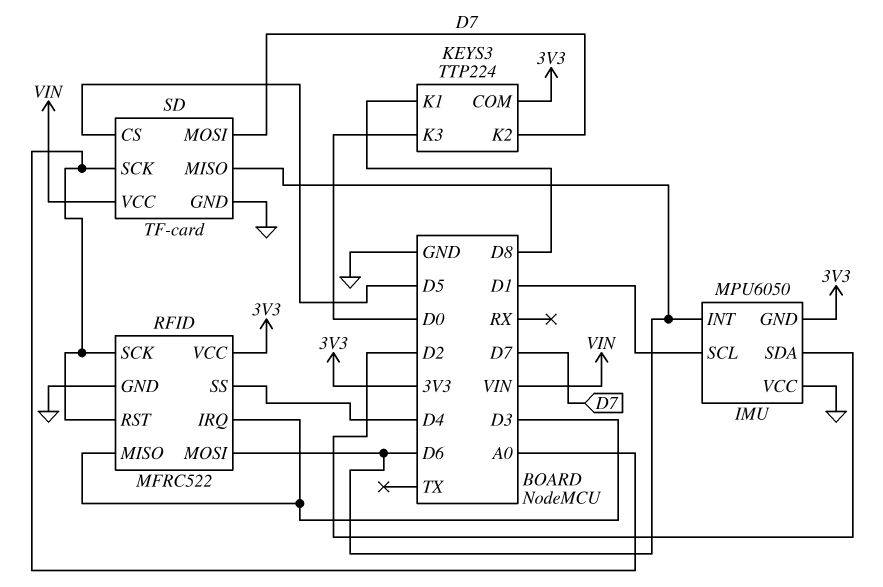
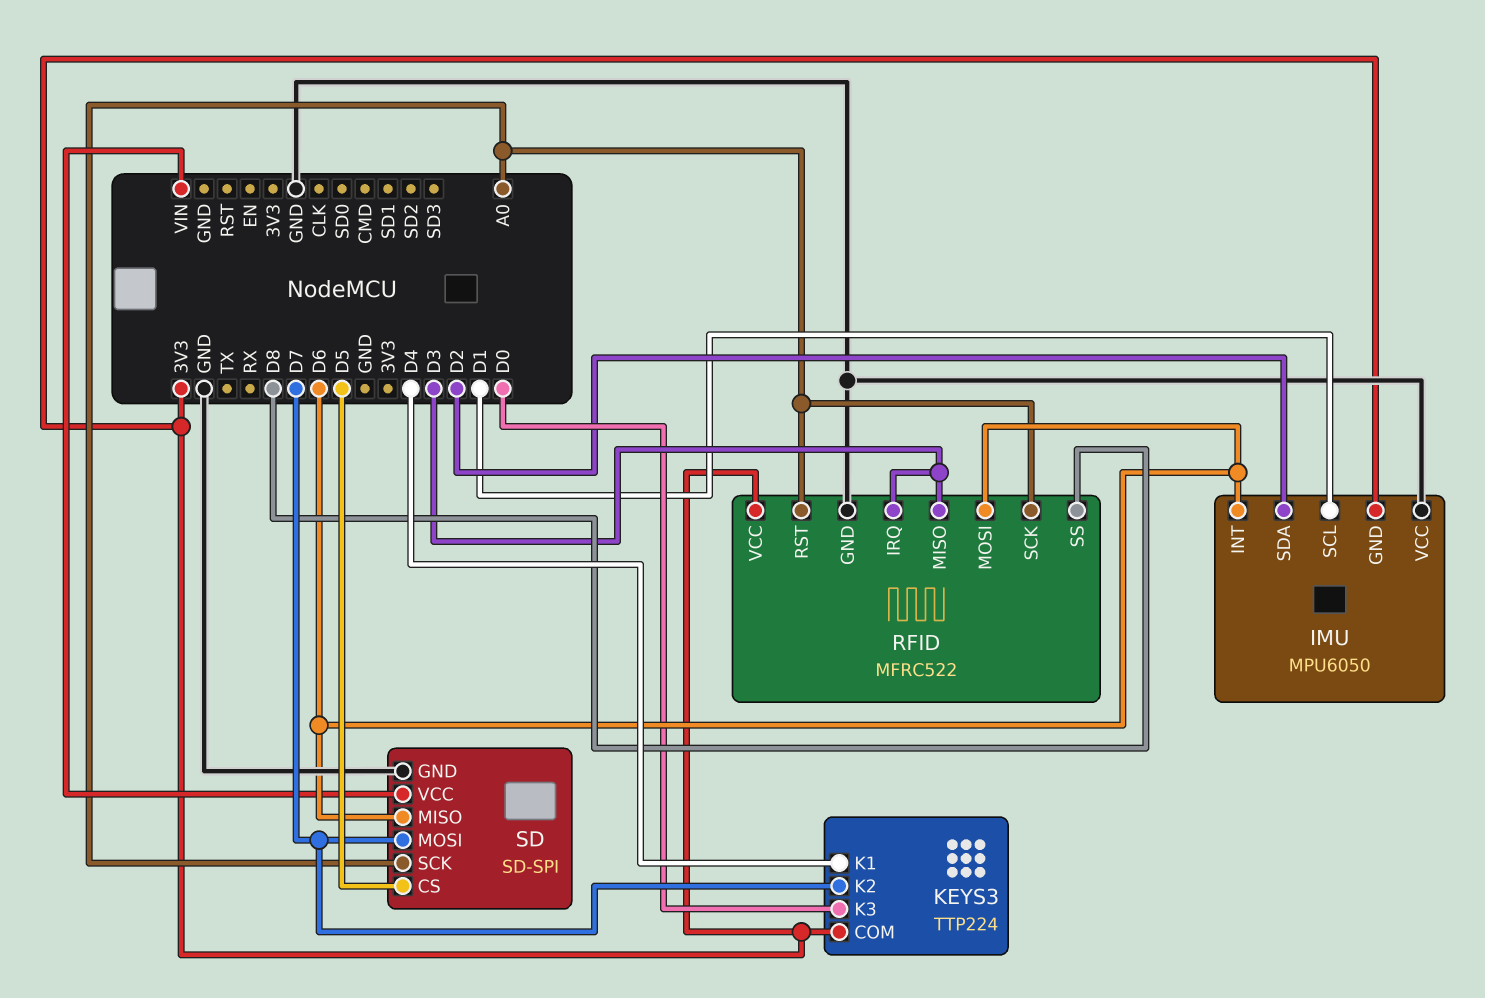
KEYS3 pin K1: D8 -> D4
RFID pin SS: D4 -> D8
SD: TF-card -> SD-SPI

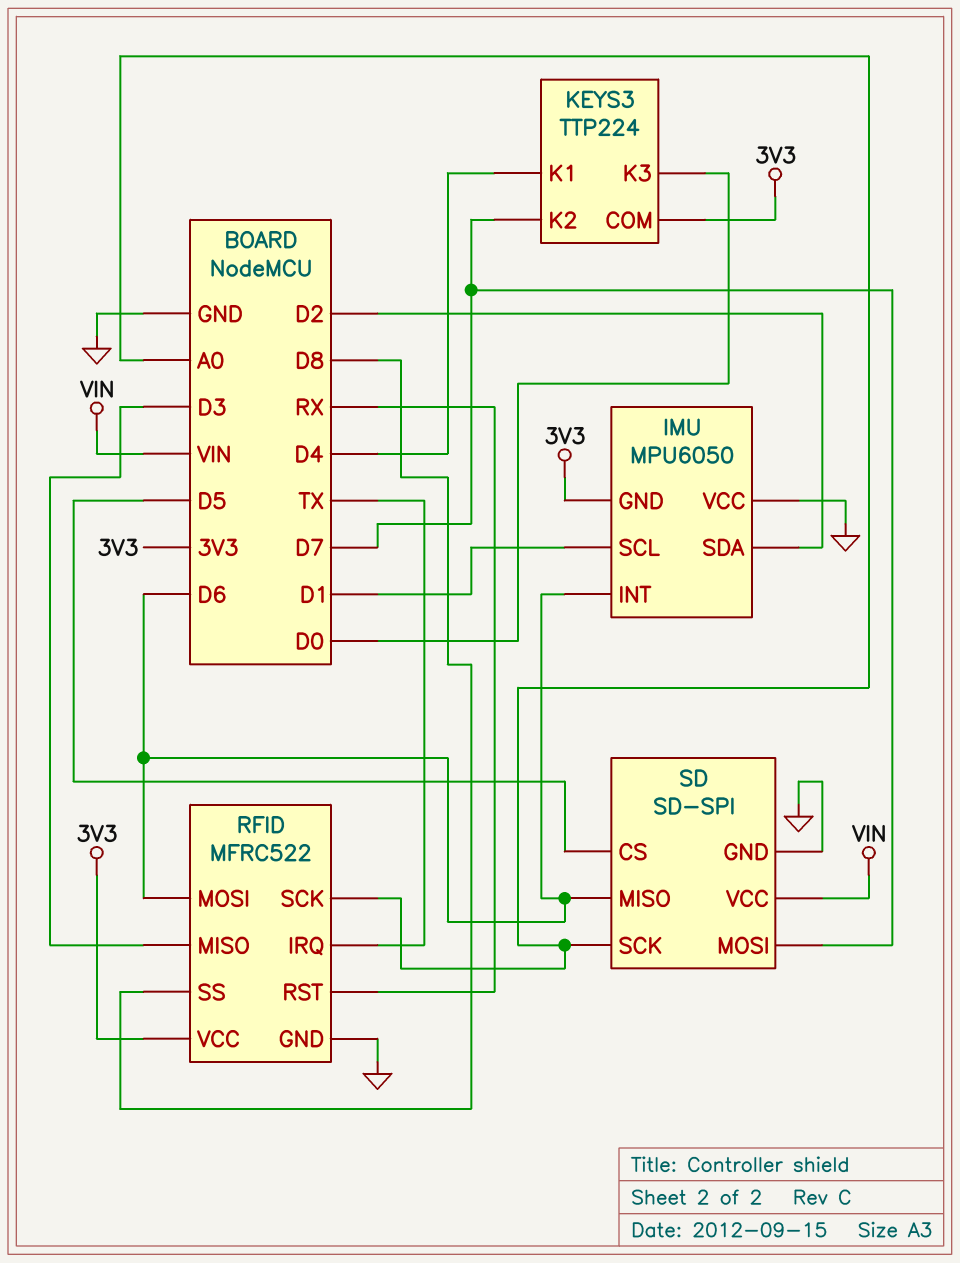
RFID pin IRQ: D3 -> TX
RFID pin RST: A0 -> RX

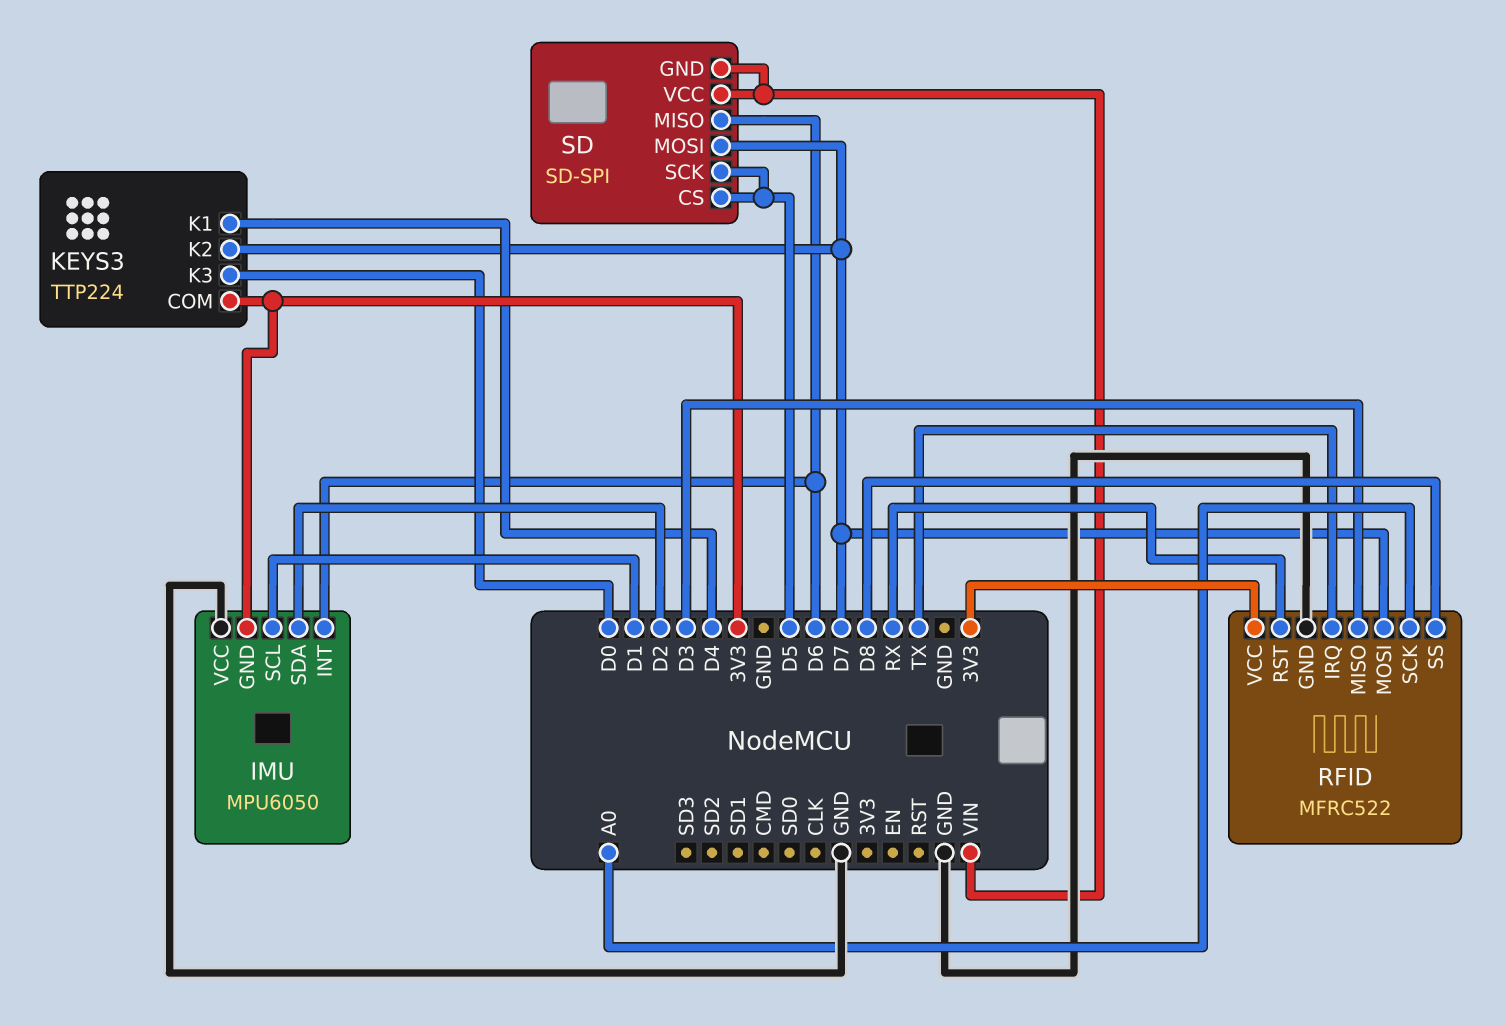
RFID pin MOSI: D6 -> D7
SD pin GND: GND -> VIN
SD pin SCK: A0 -> D5

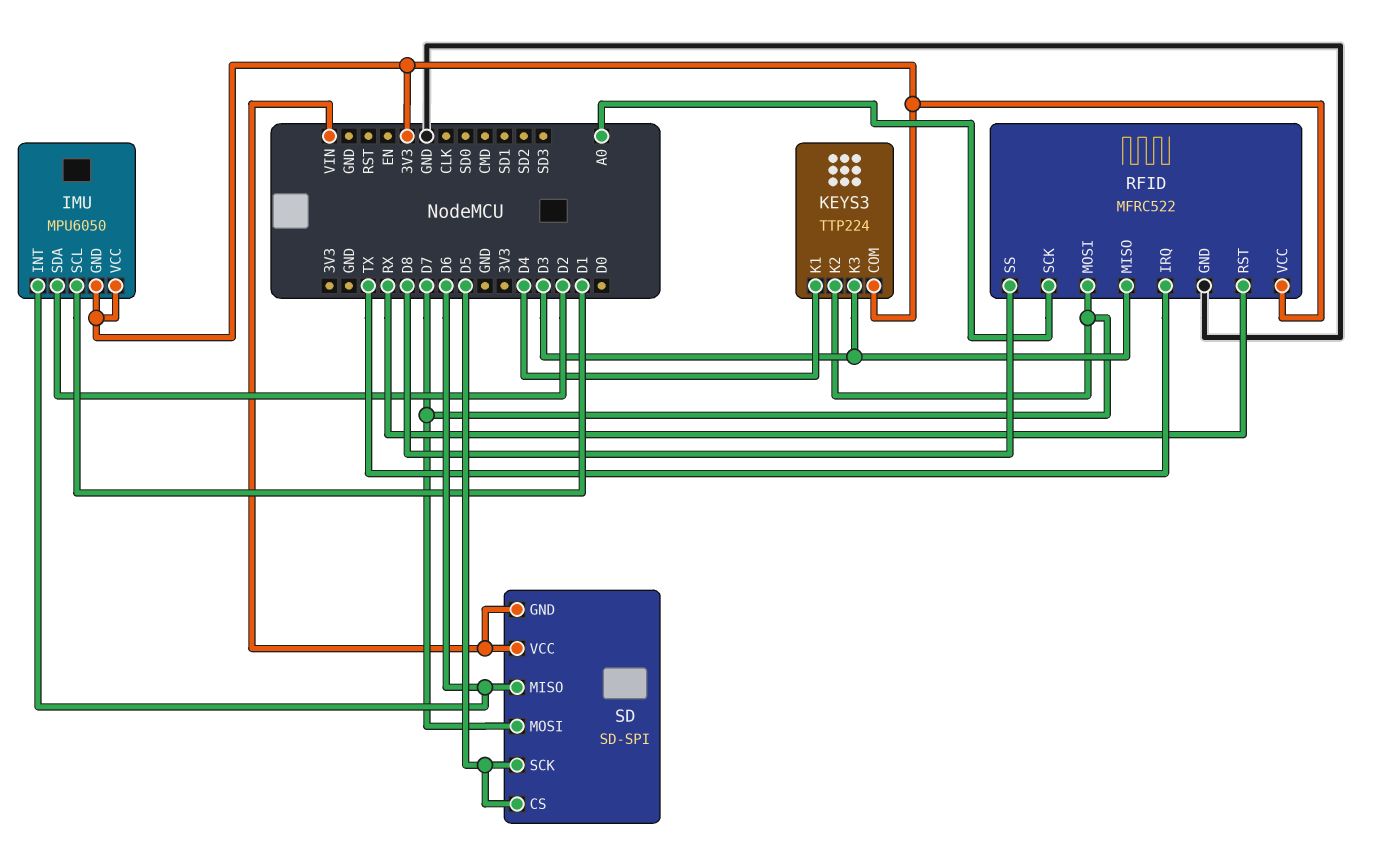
IMU pin VCC: GND -> 3V3
KEYS3 pin K3: D0 -> D3

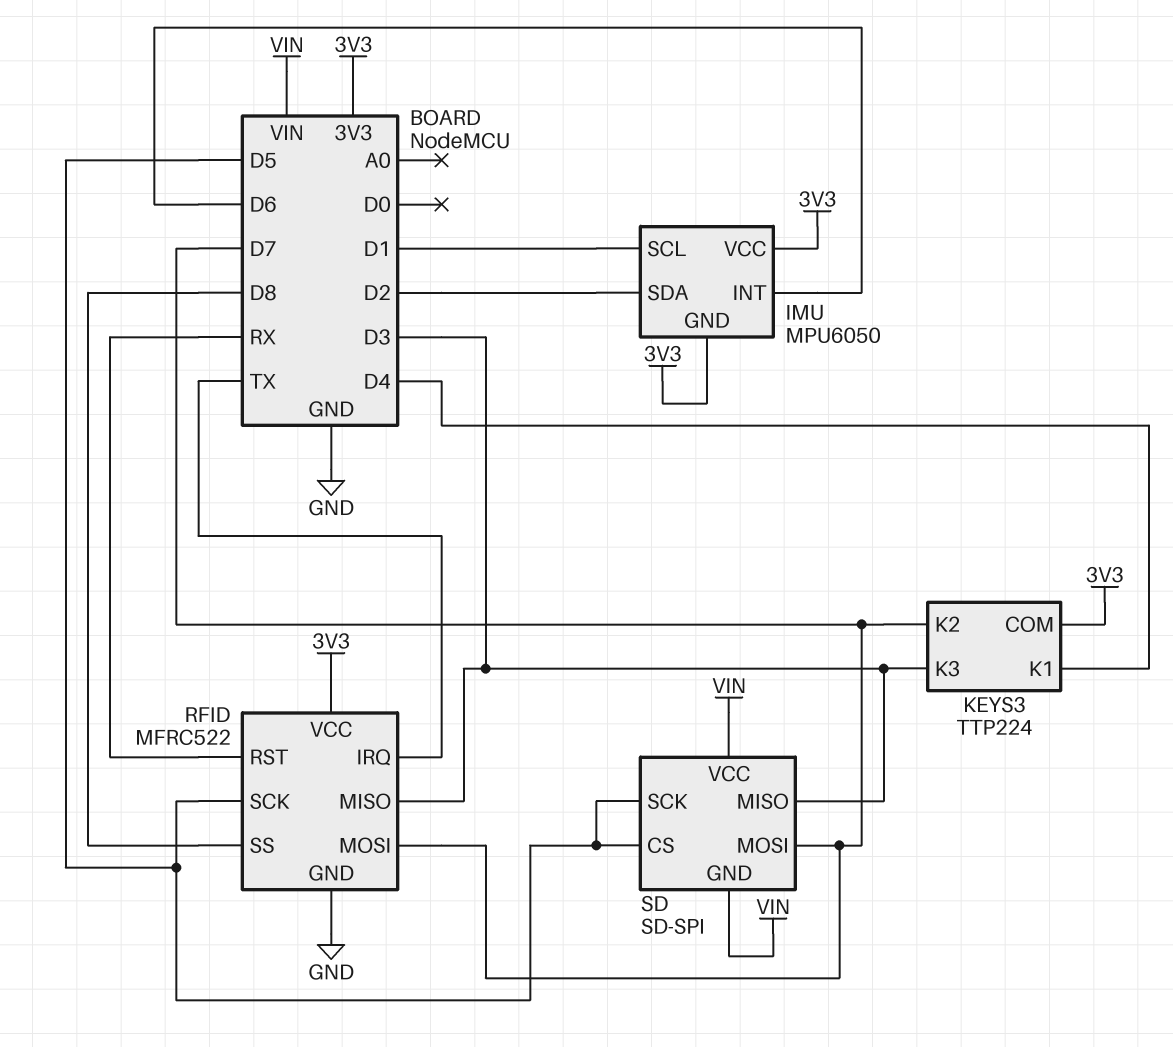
RFID pin SCK: A0 -> D5
SD pin MISO: D6 -> D3

